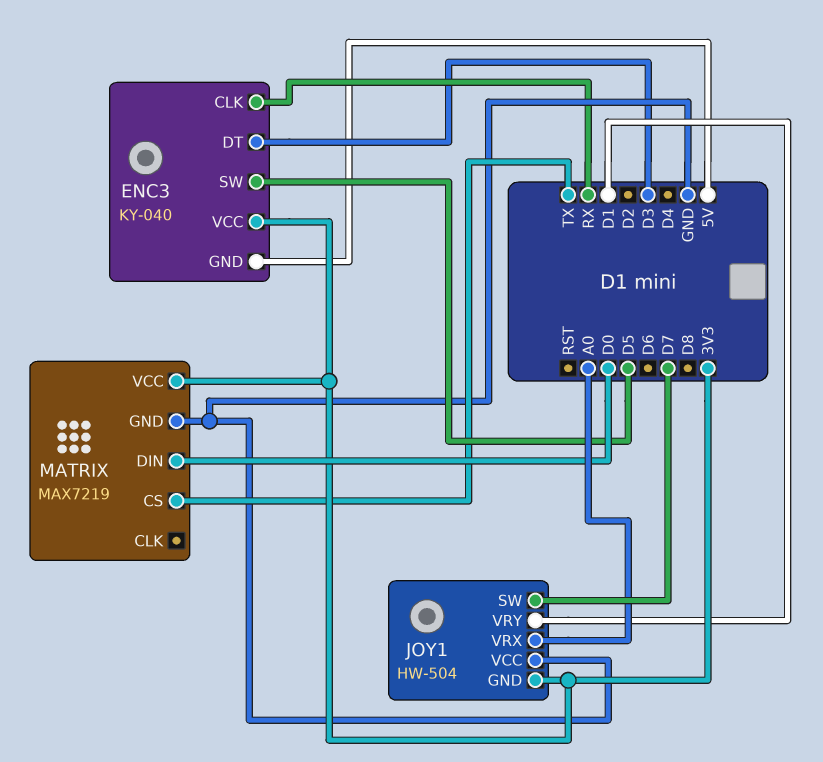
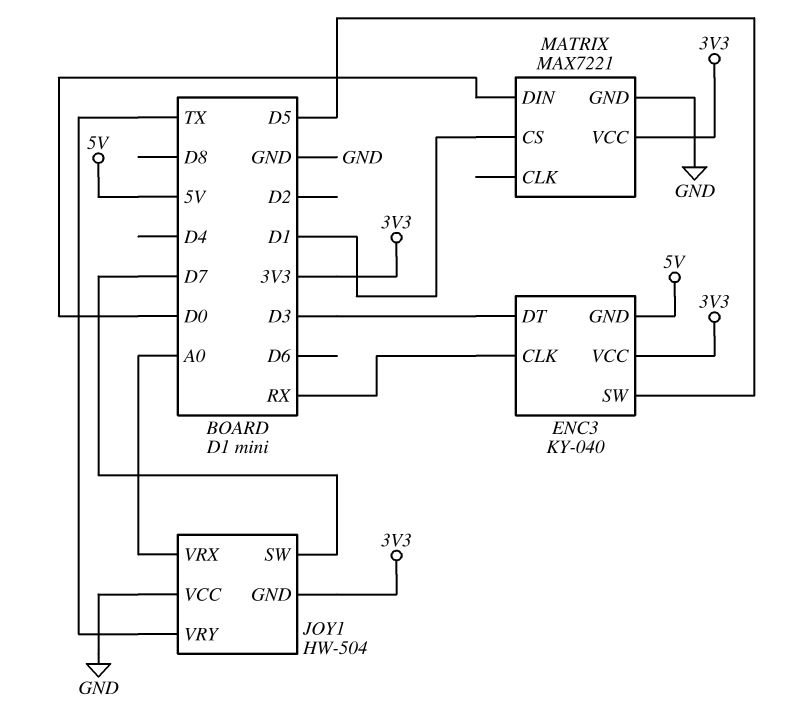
JOY1 pin VRY: D1 -> TX
MATRIX: MAX7219 -> MAX7221
MATRIX pin CS: TX -> D1

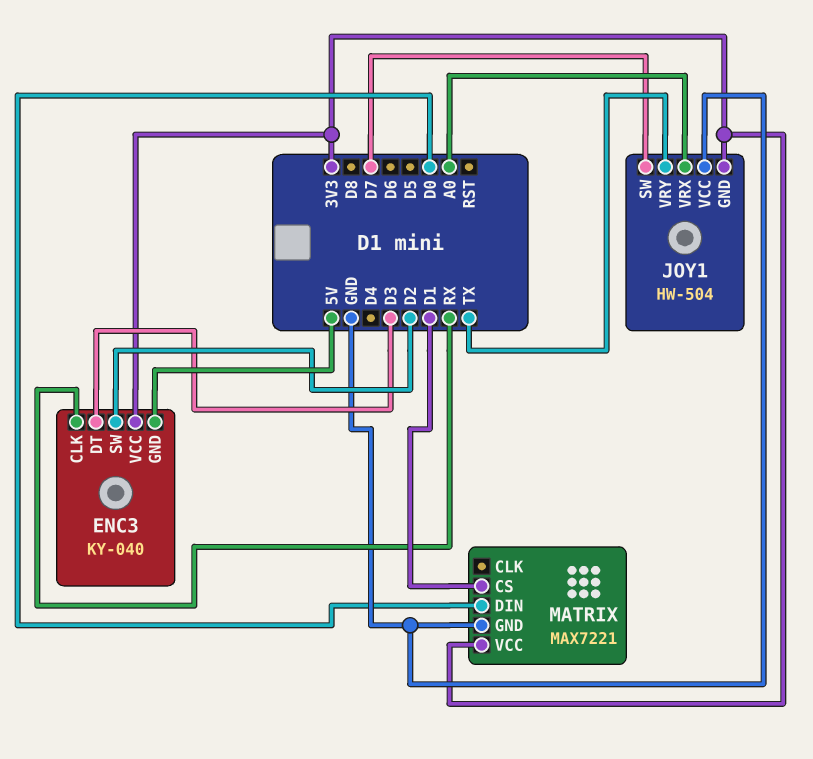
ENC3 pin SW: D5 -> D2

